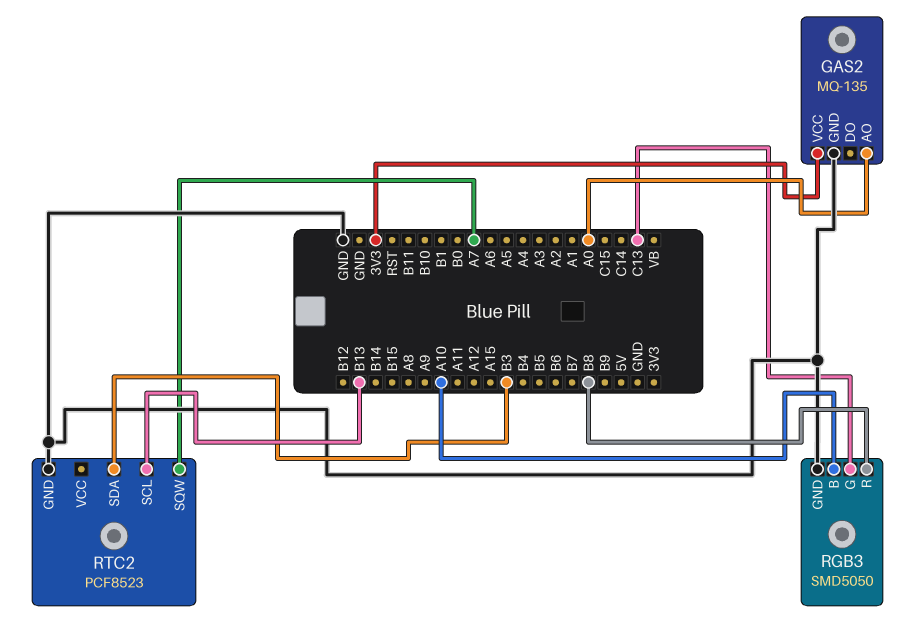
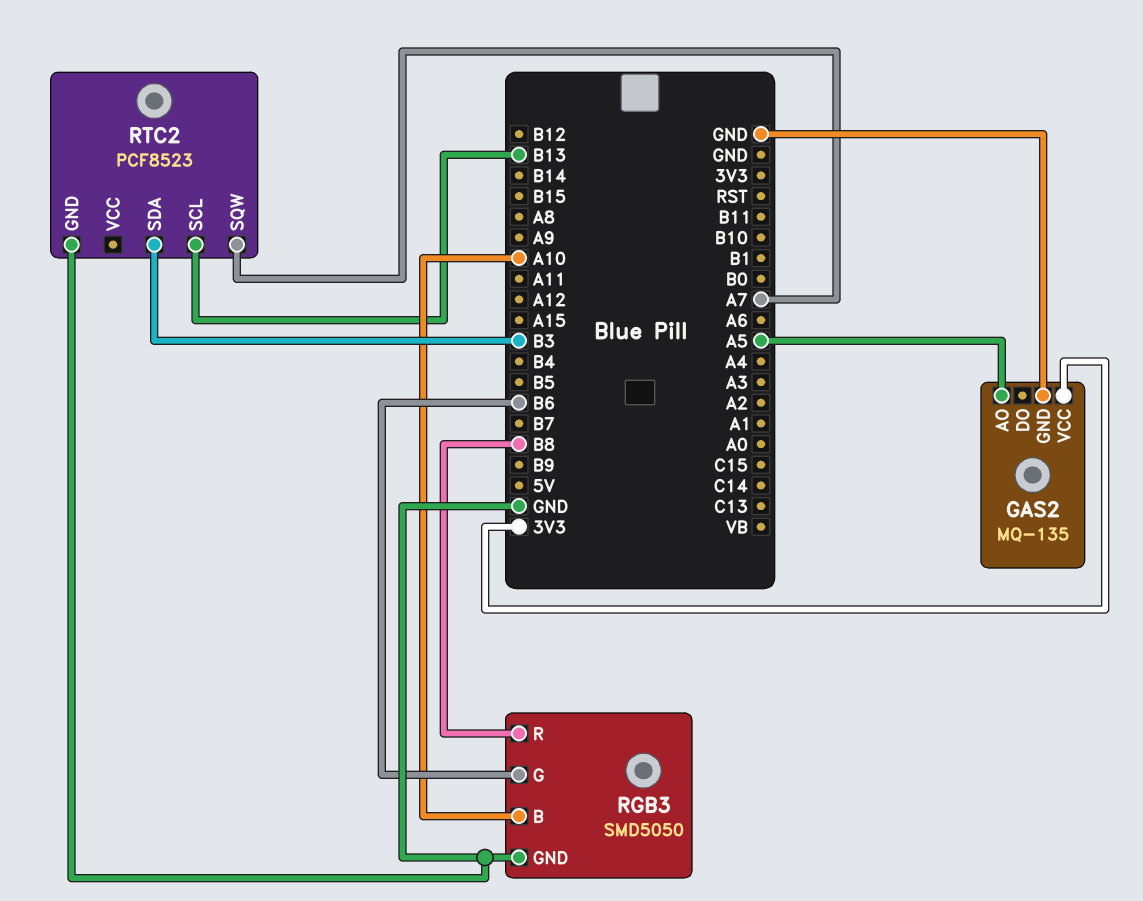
GAS2 pin AO: A0 -> A5
RGB3 pin G: C13 -> B6

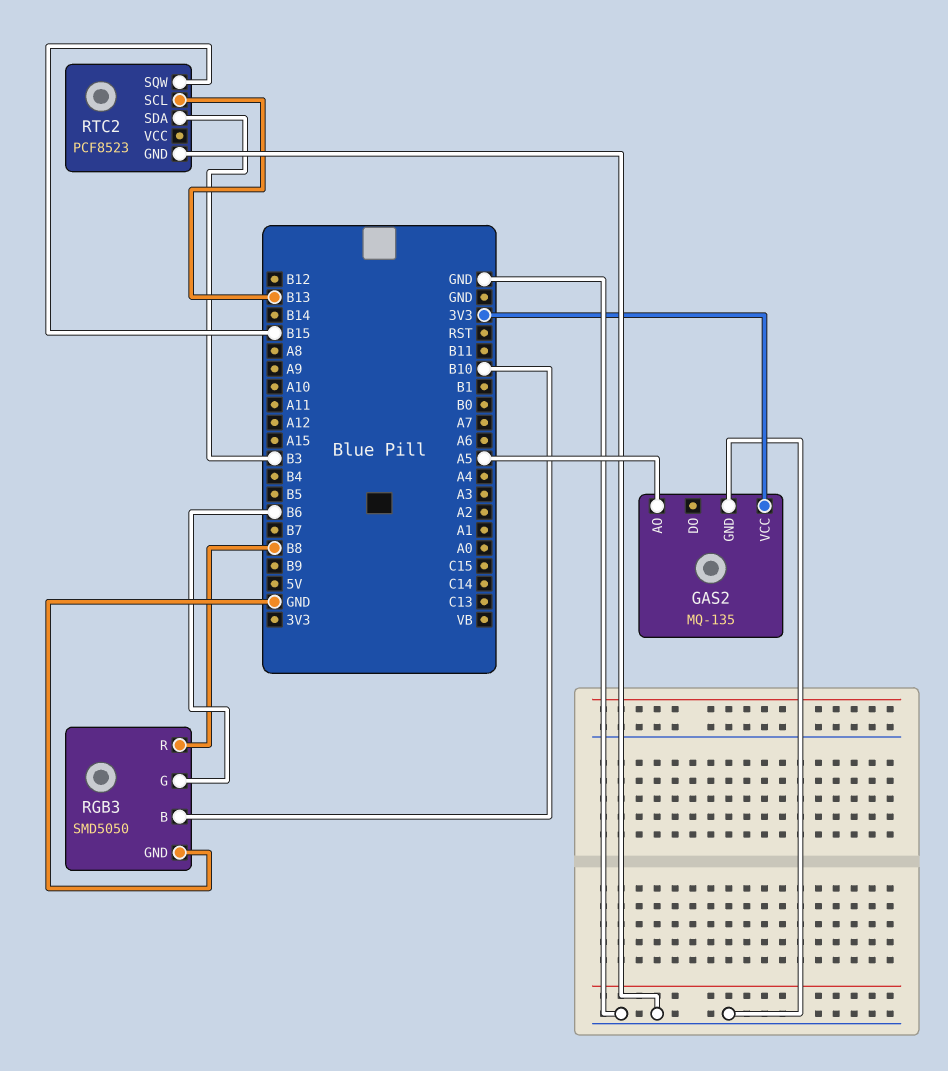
RGB3 pin B: A10 -> B10
RTC2 pin SQW: A7 -> B15

